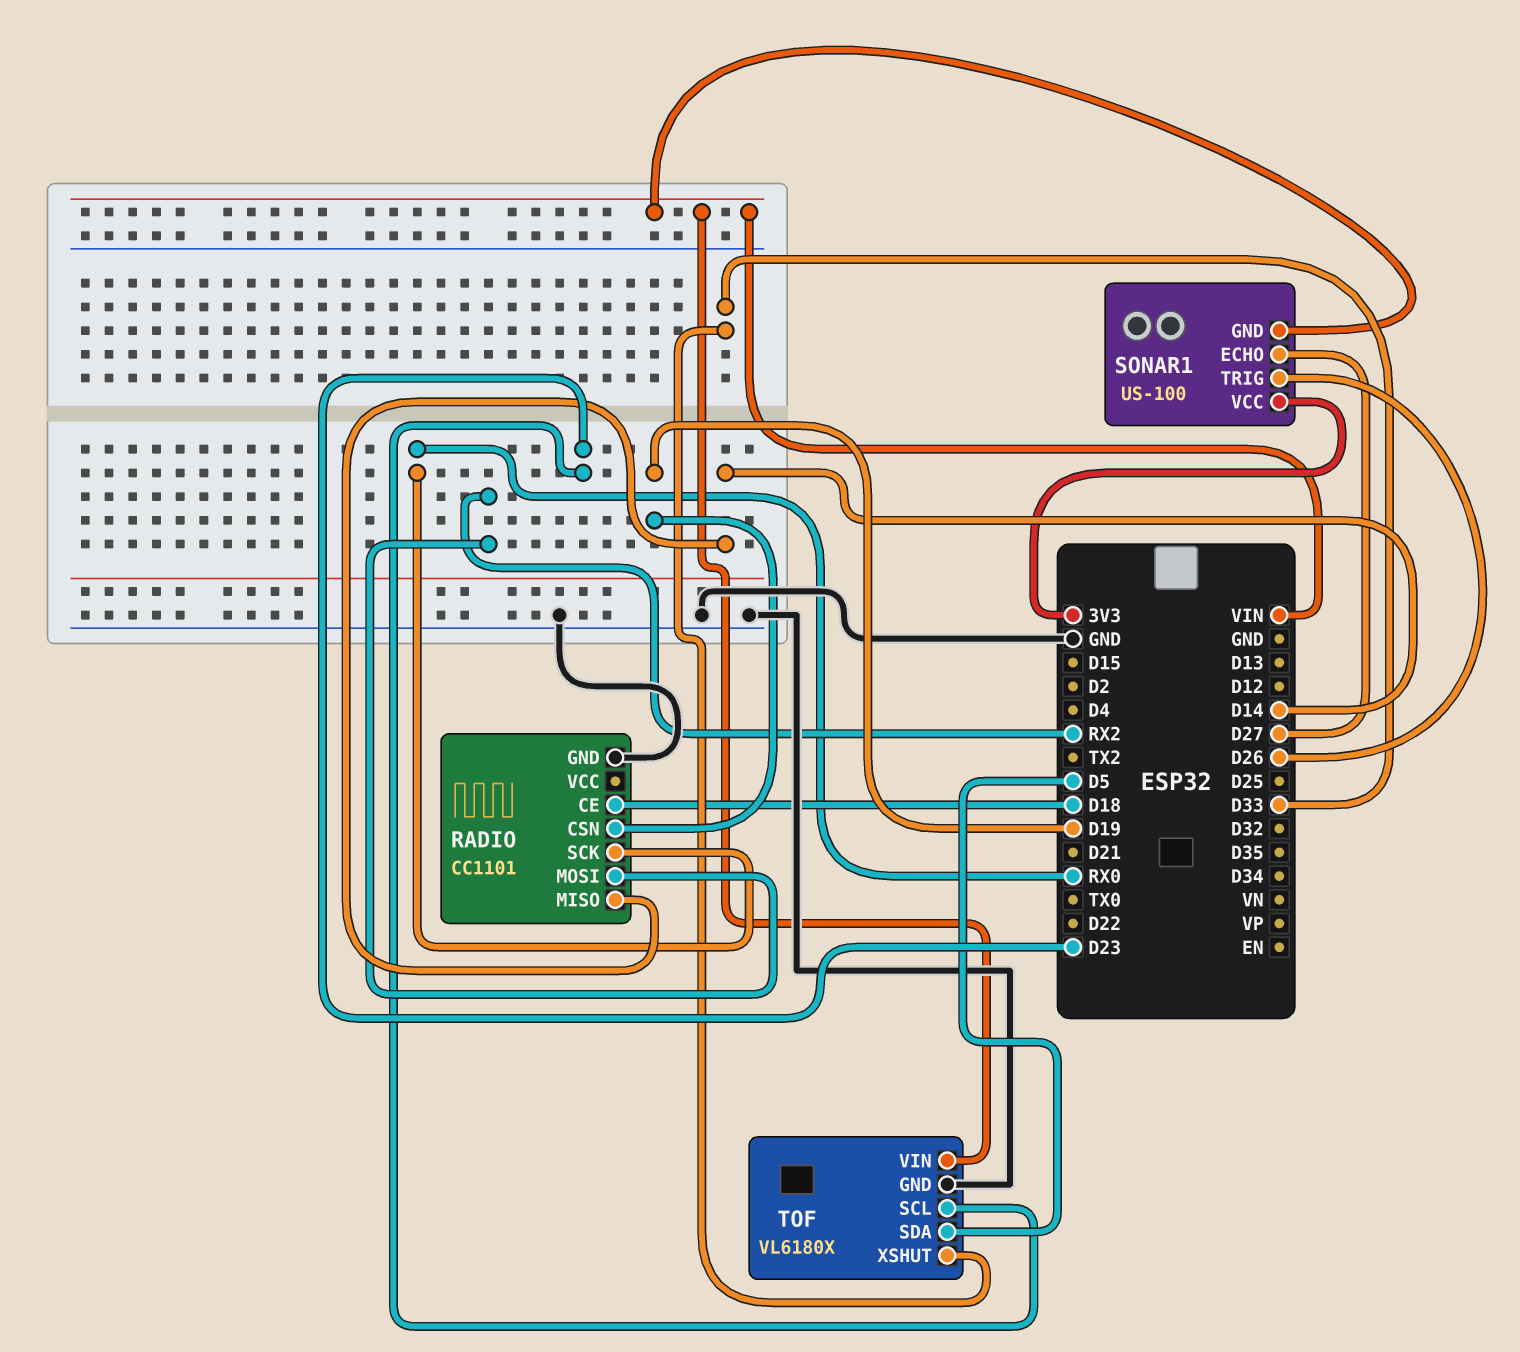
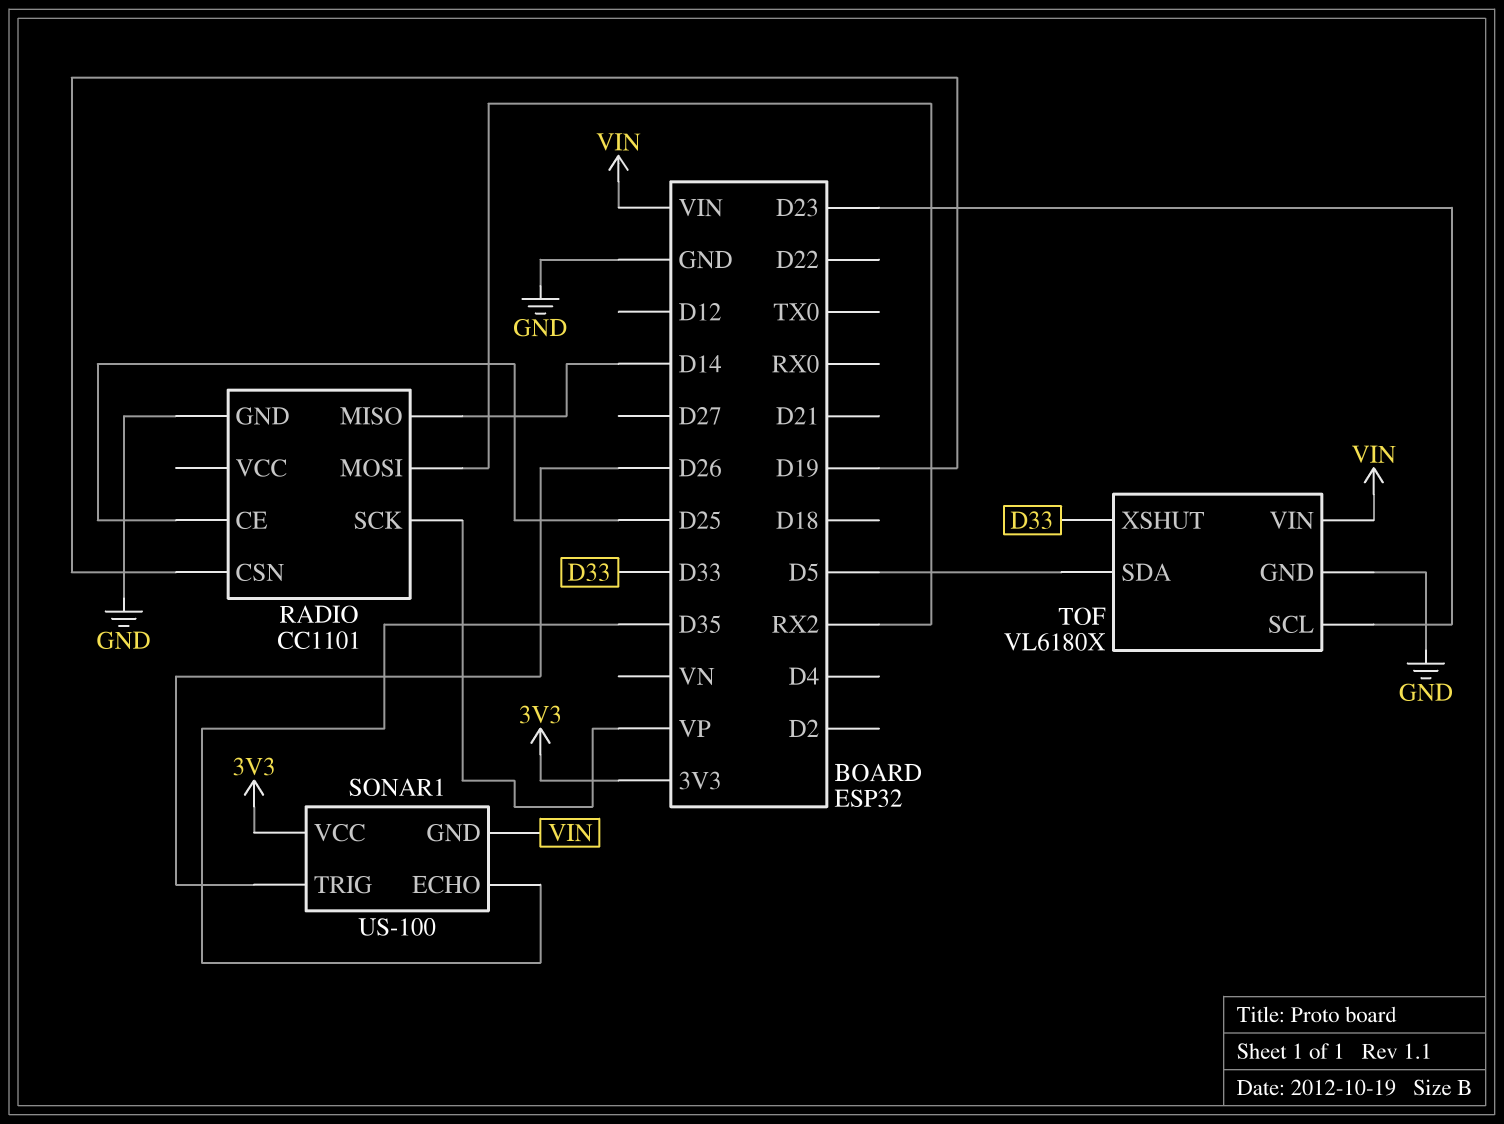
RADIO pin CE: D18 -> D25
RADIO pin SCK: RX0 -> VP
SONAR1 pin ECHO: D27 -> D35

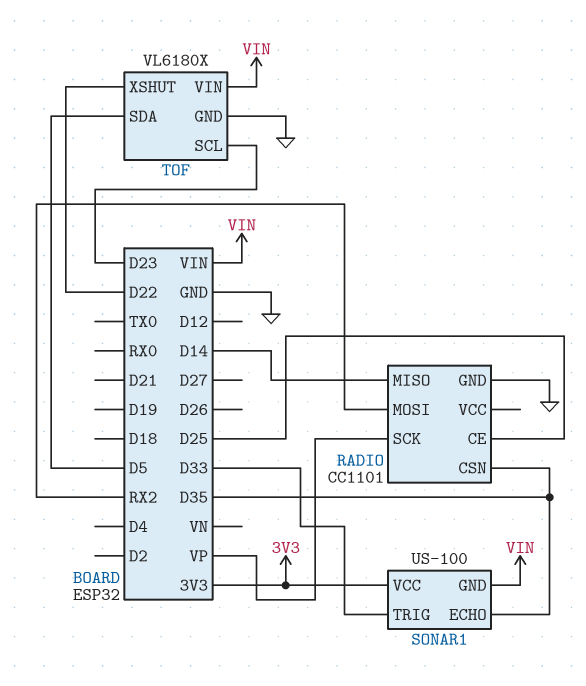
RADIO pin CSN: D19 -> D35
SONAR1 pin TRIG: D26 -> D33
TOF pin XSHUT: D33 -> D22

